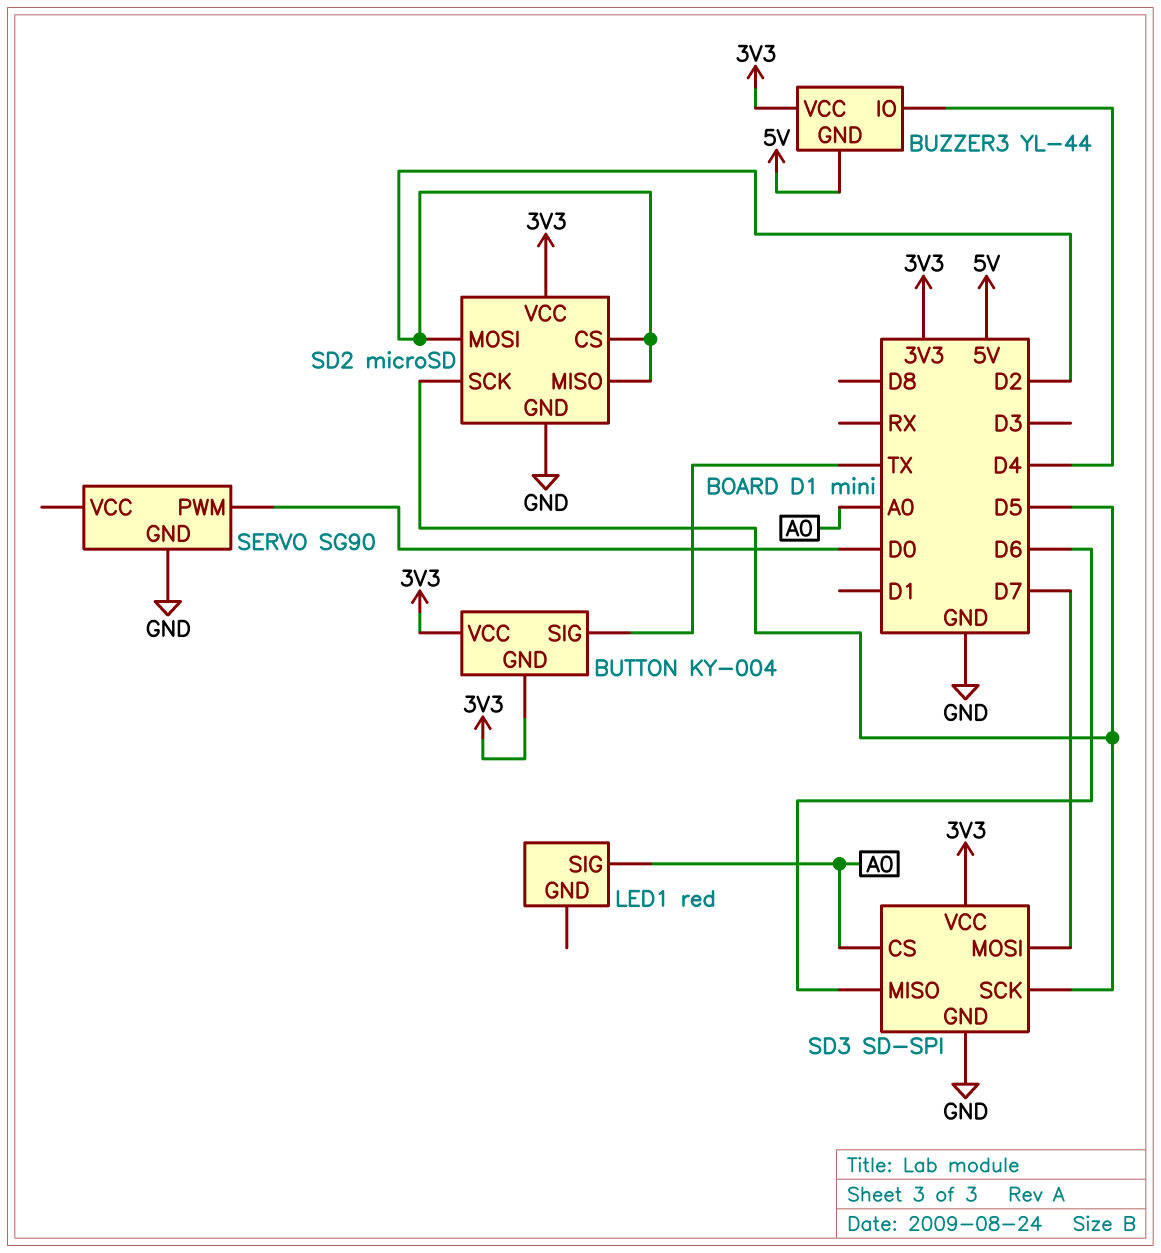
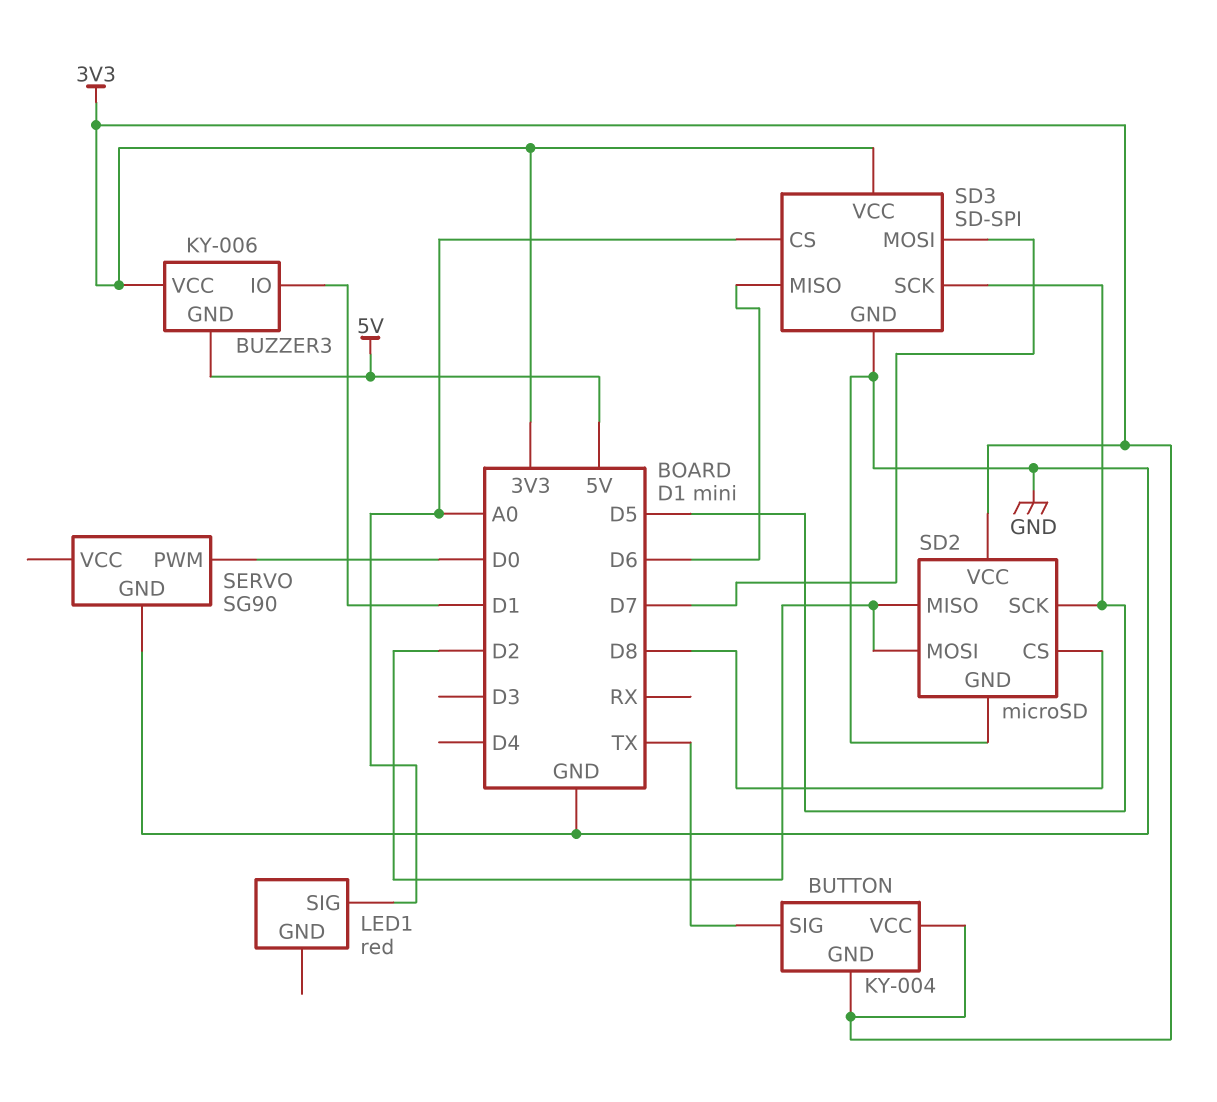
BUZZER3: YL-44 -> KY-006
BUZZER3 pin IO: D4 -> D1
SD2 pin CS: D2 -> D8

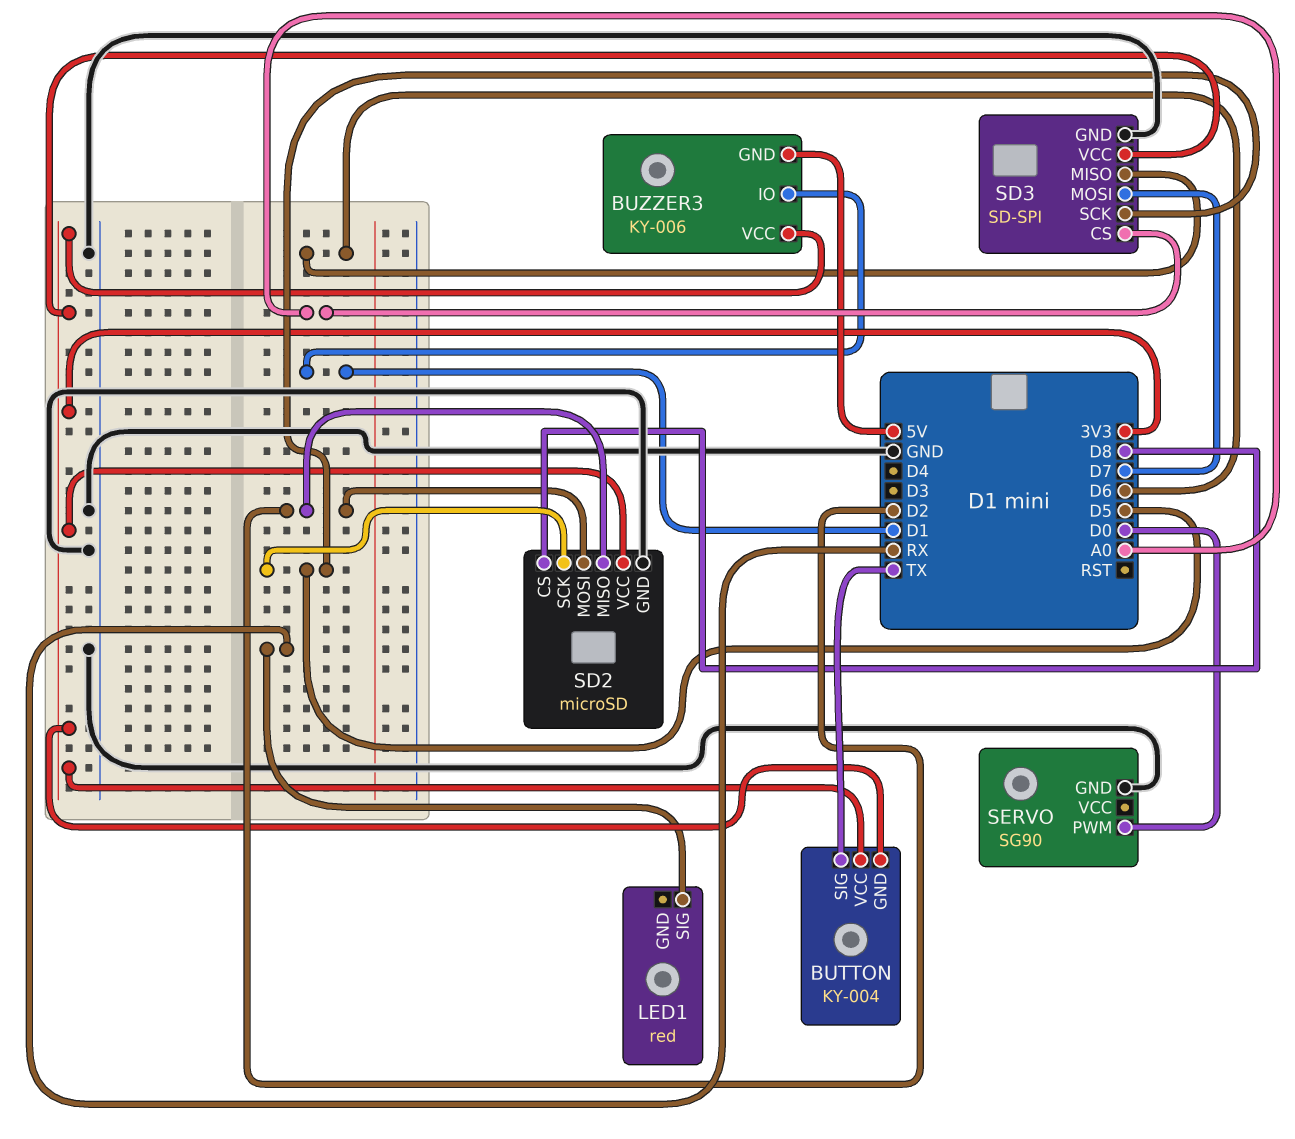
LED1 pin SIG: A0 -> RX

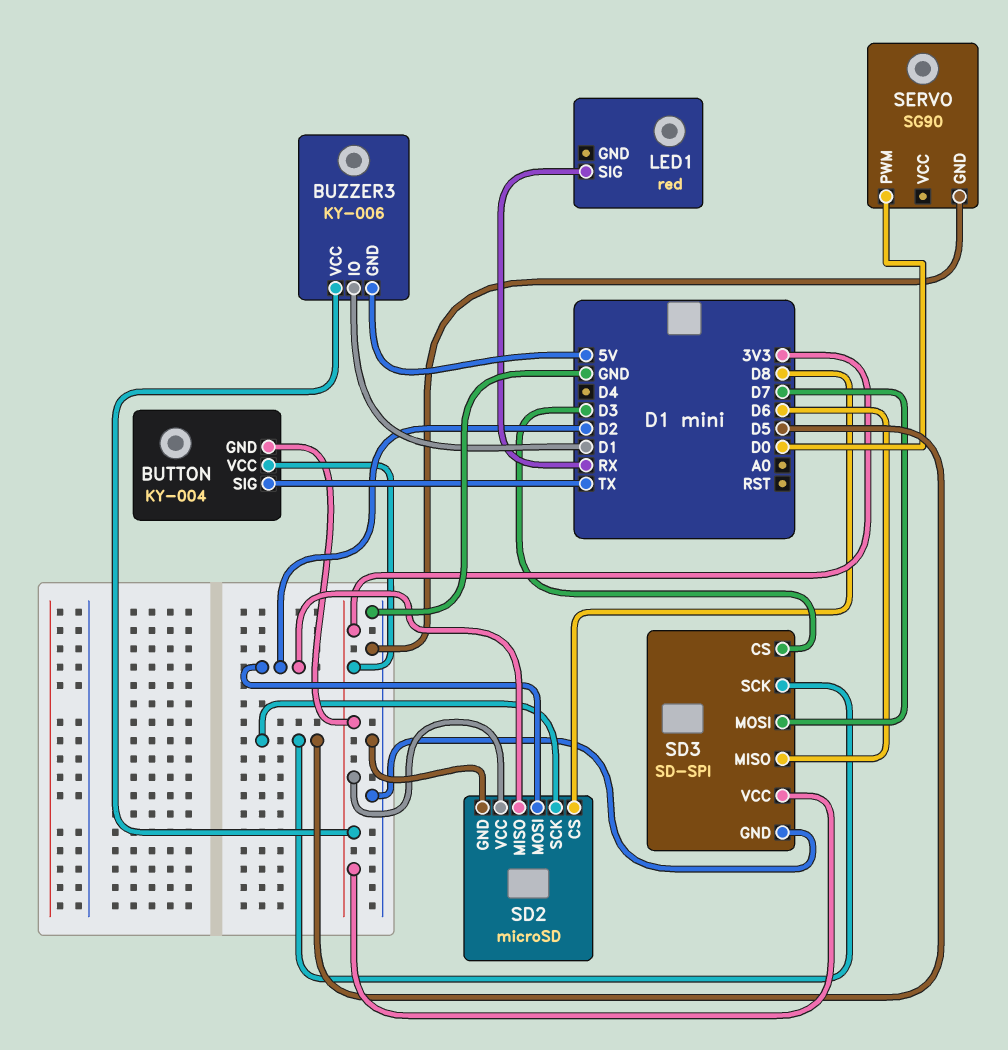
SD3 pin CS: A0 -> D3

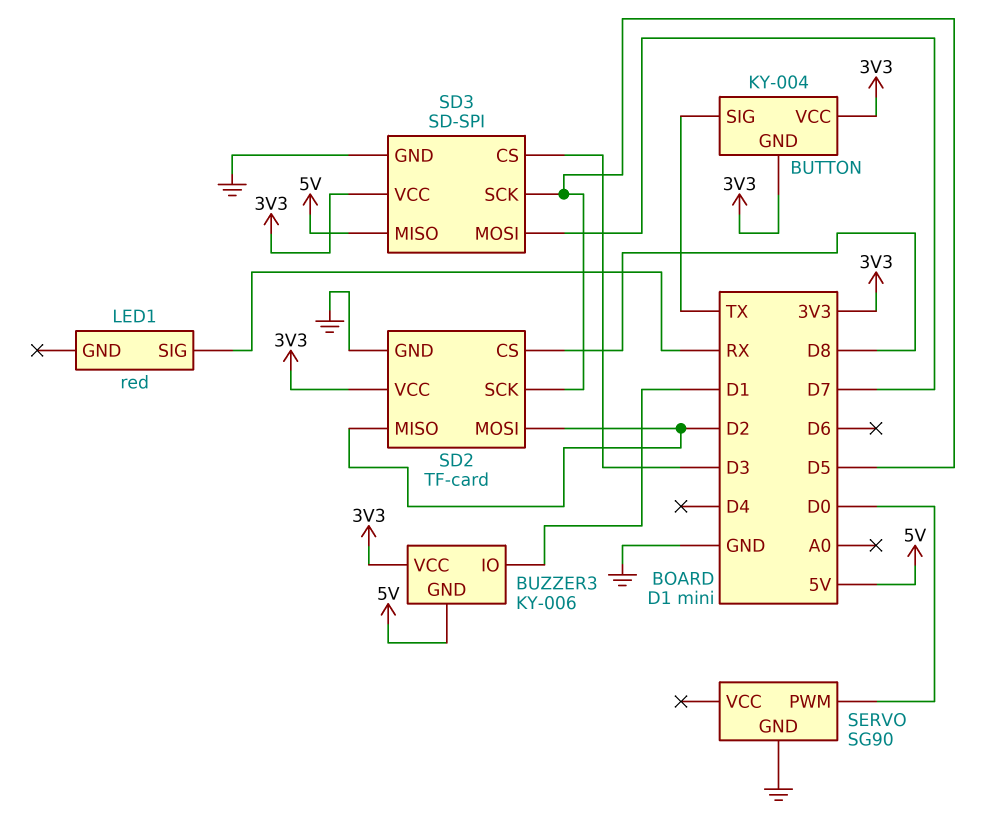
SD2: microSD -> TF-card
SD3 pin MISO: D6 -> 5V

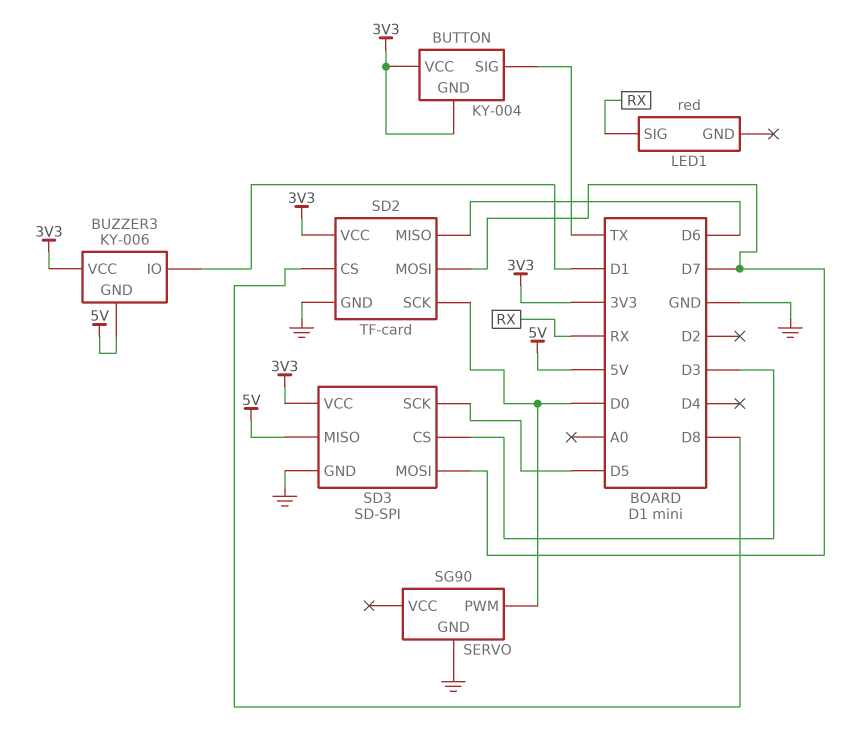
SD2 pin MISO: D2 -> D6
SD2 pin MOSI: D2 -> D7
SD2 pin SCK: D5 -> D0

